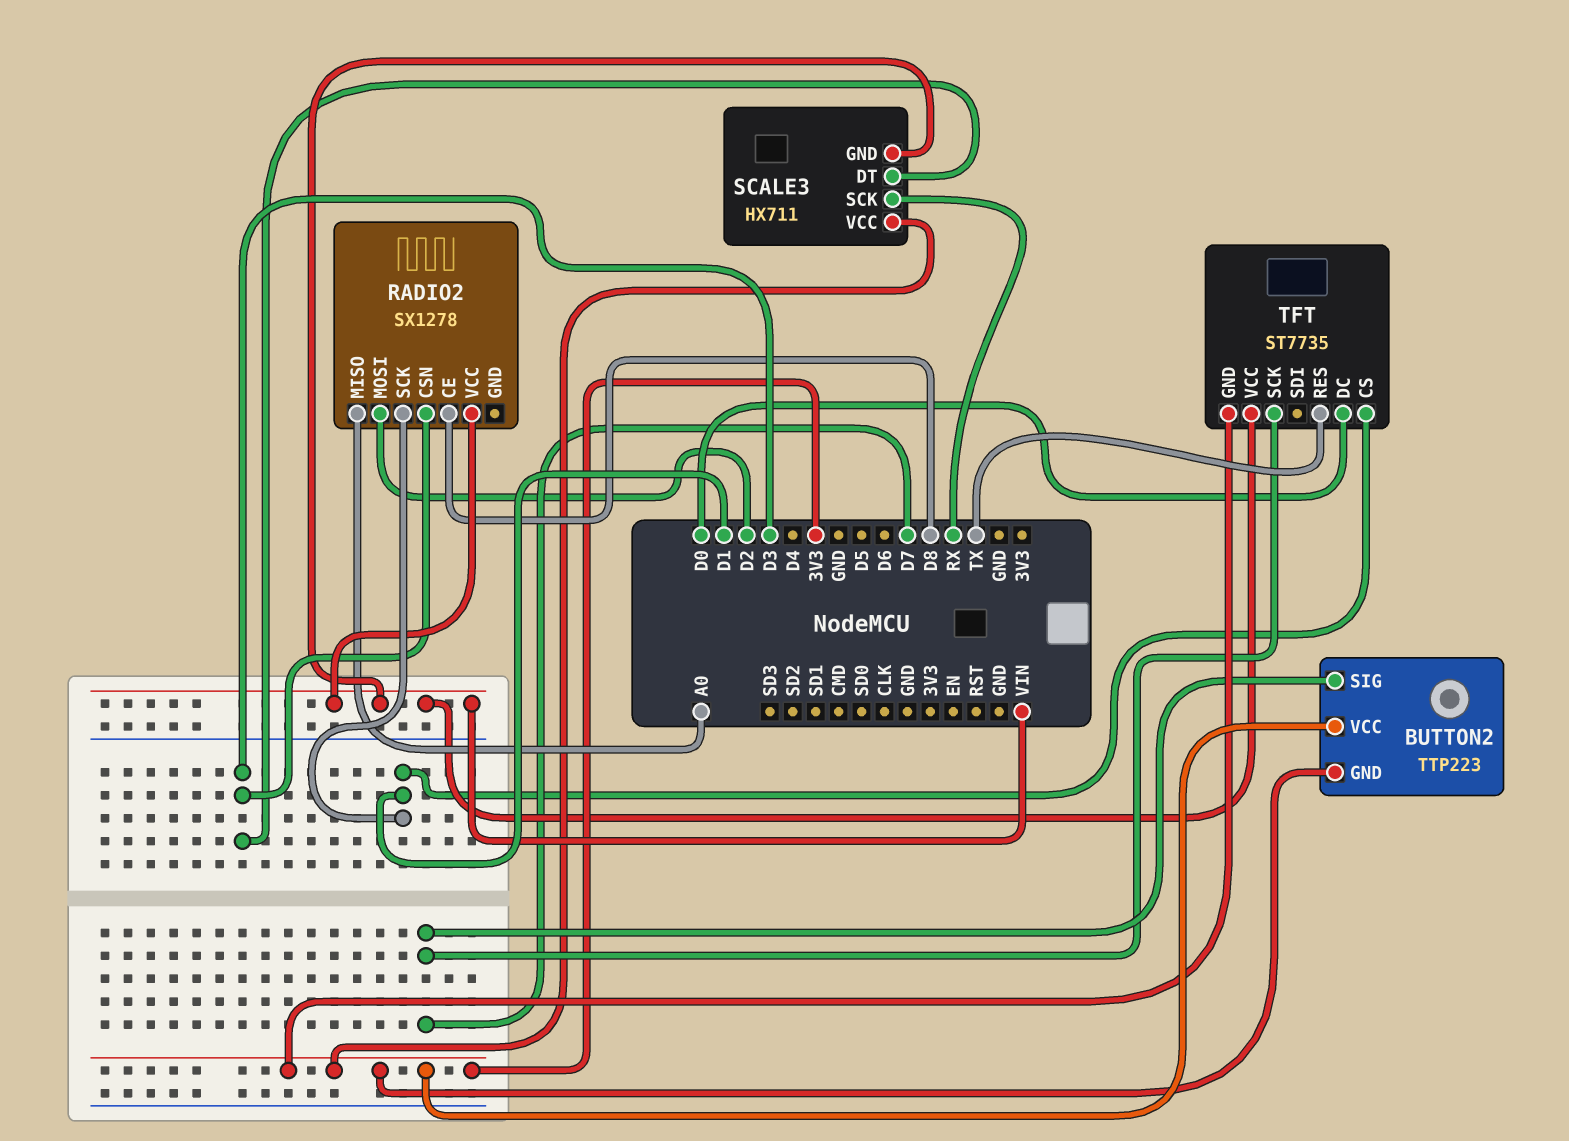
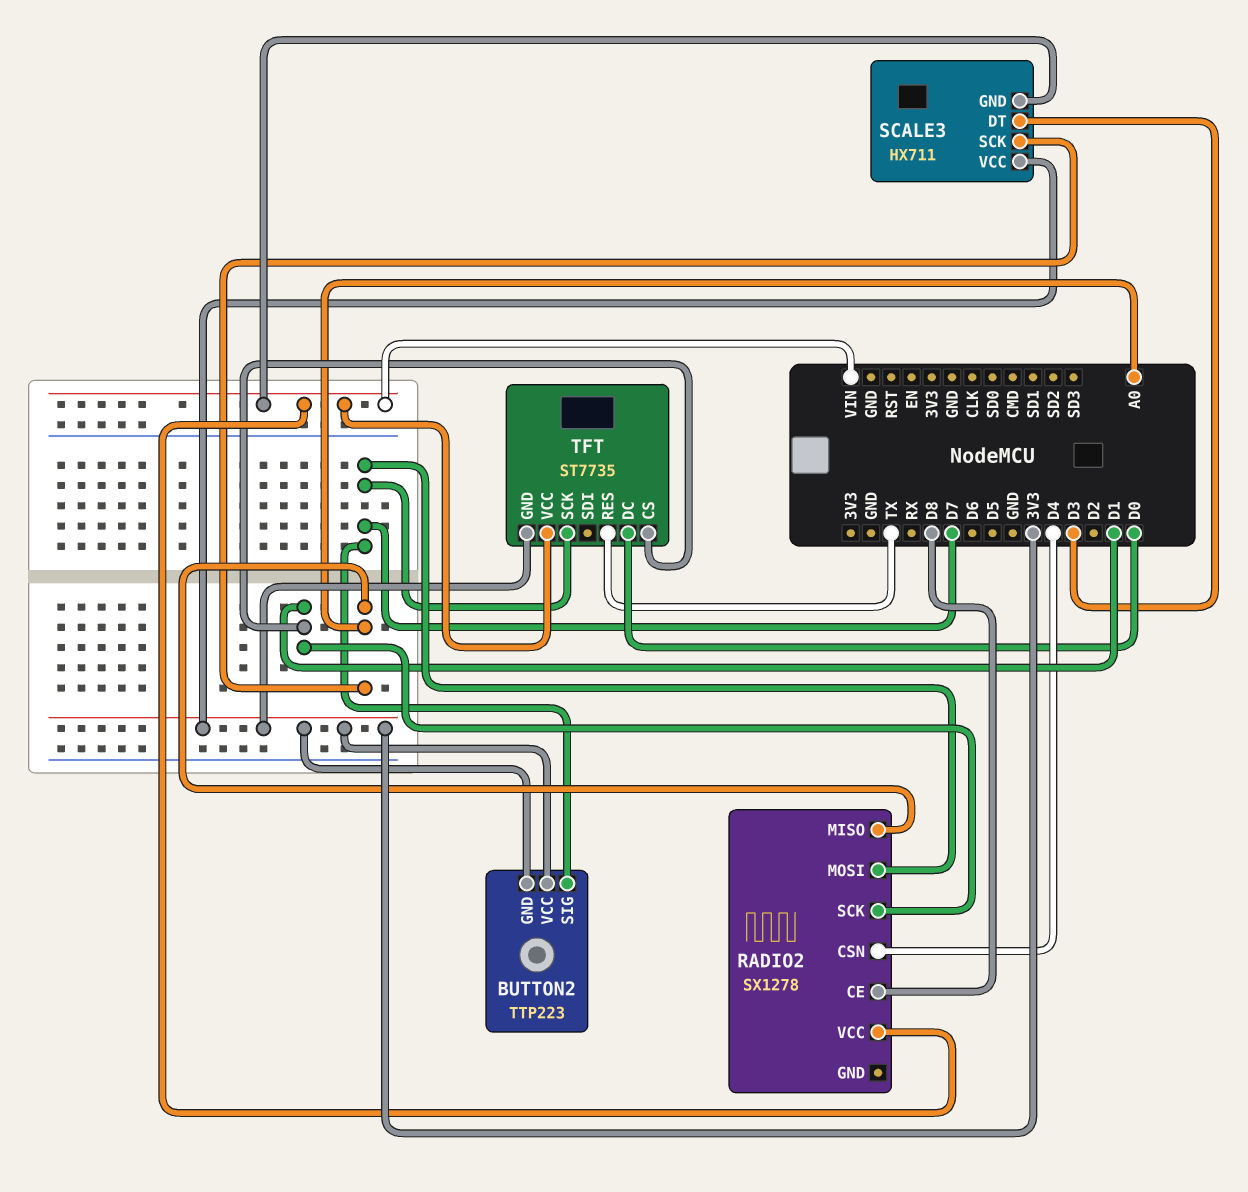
RADIO2 pin CSN: D3 -> D4
RADIO2 pin MOSI: D2 -> D7
SCALE3 pin SCK: RX -> A0

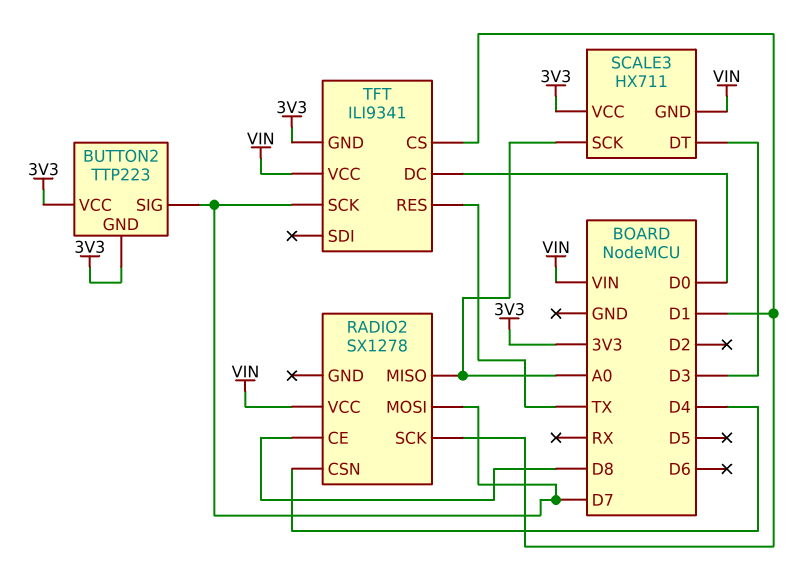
TFT: ST7735 -> ILI9341

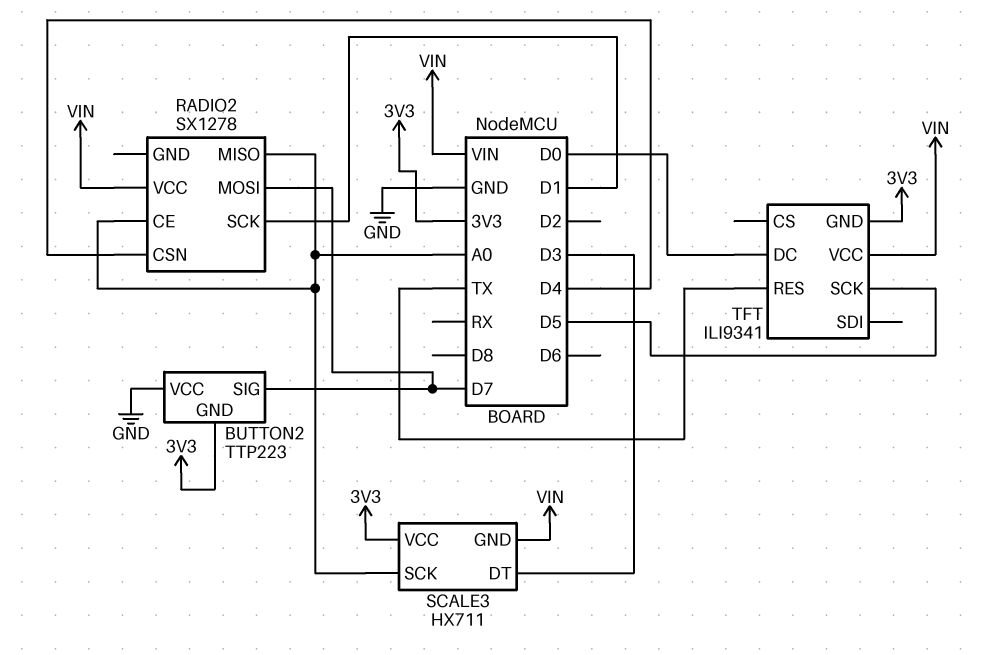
BUTTON2 pin VCC: 3V3 -> GND
RADIO2 pin CE: D8 -> A0
TFT pin CS: D1 -> none
TFT pin SCK: D7 -> D5

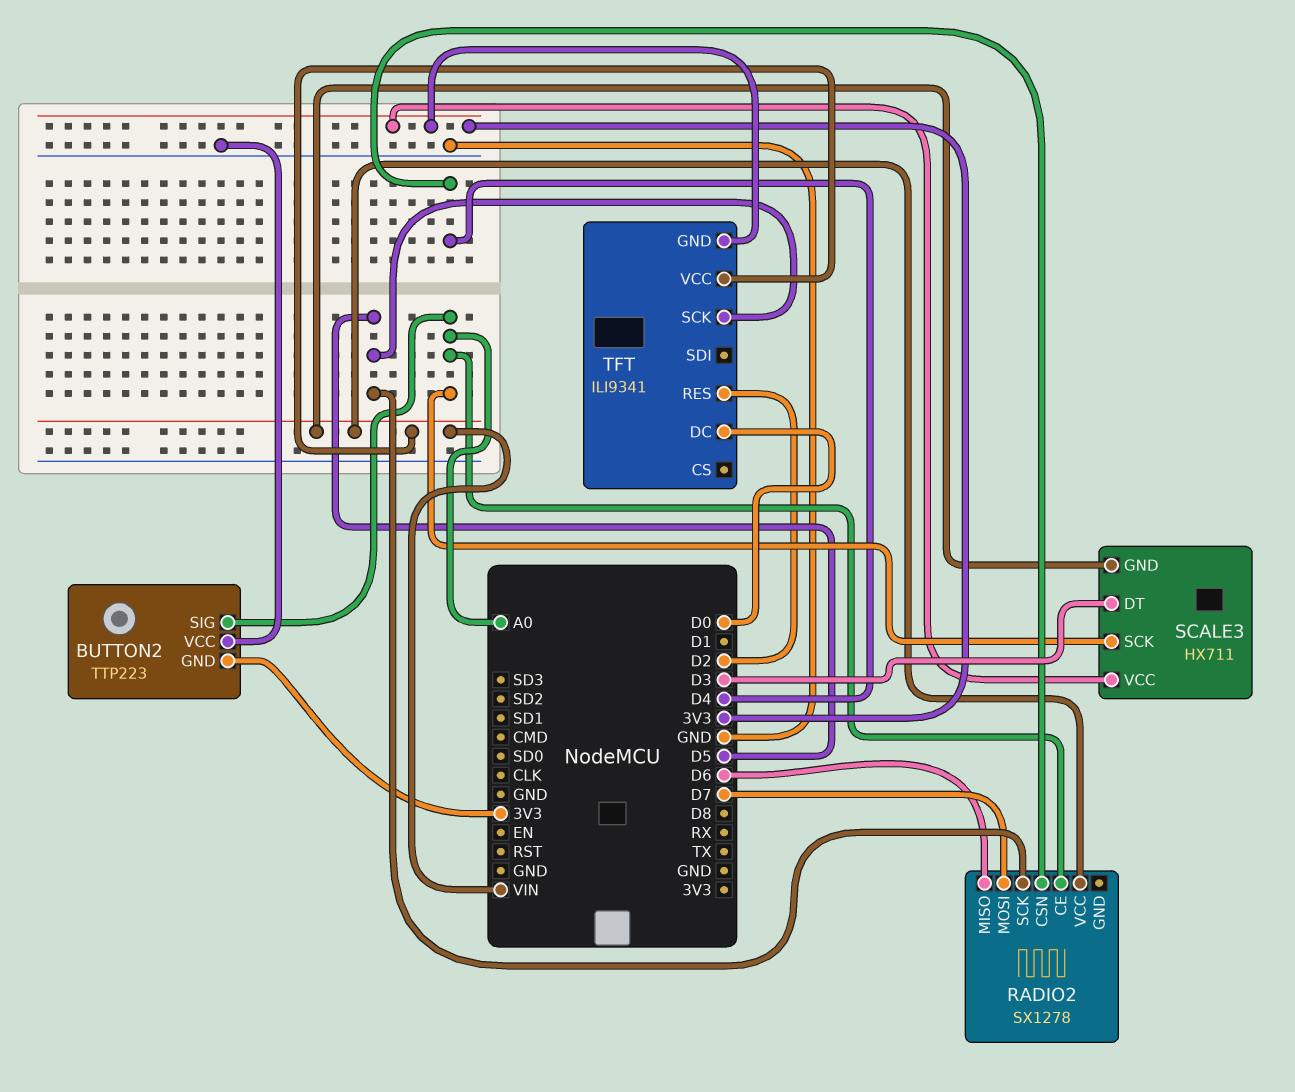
BUTTON2 pin SIG: D7 -> A0
RADIO2 pin MISO: A0 -> D6
RADIO2 pin SCK: D1 -> D5
TFT pin RES: TX -> D2

